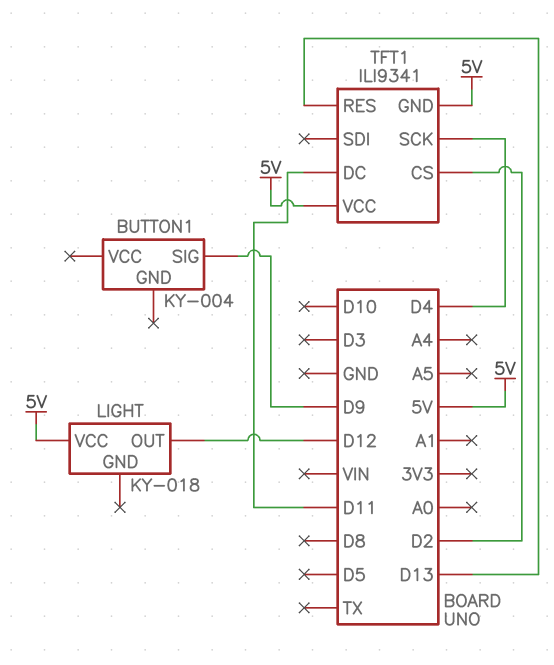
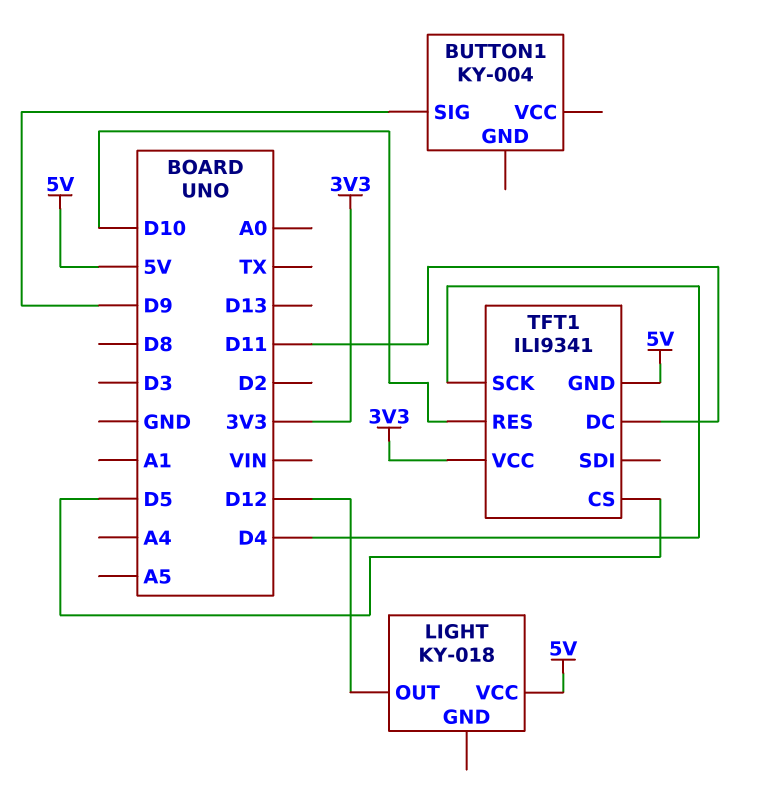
TFT1 pin CS: D2 -> D5
TFT1 pin RES: D13 -> D10
TFT1 pin VCC: 5V -> 3V3

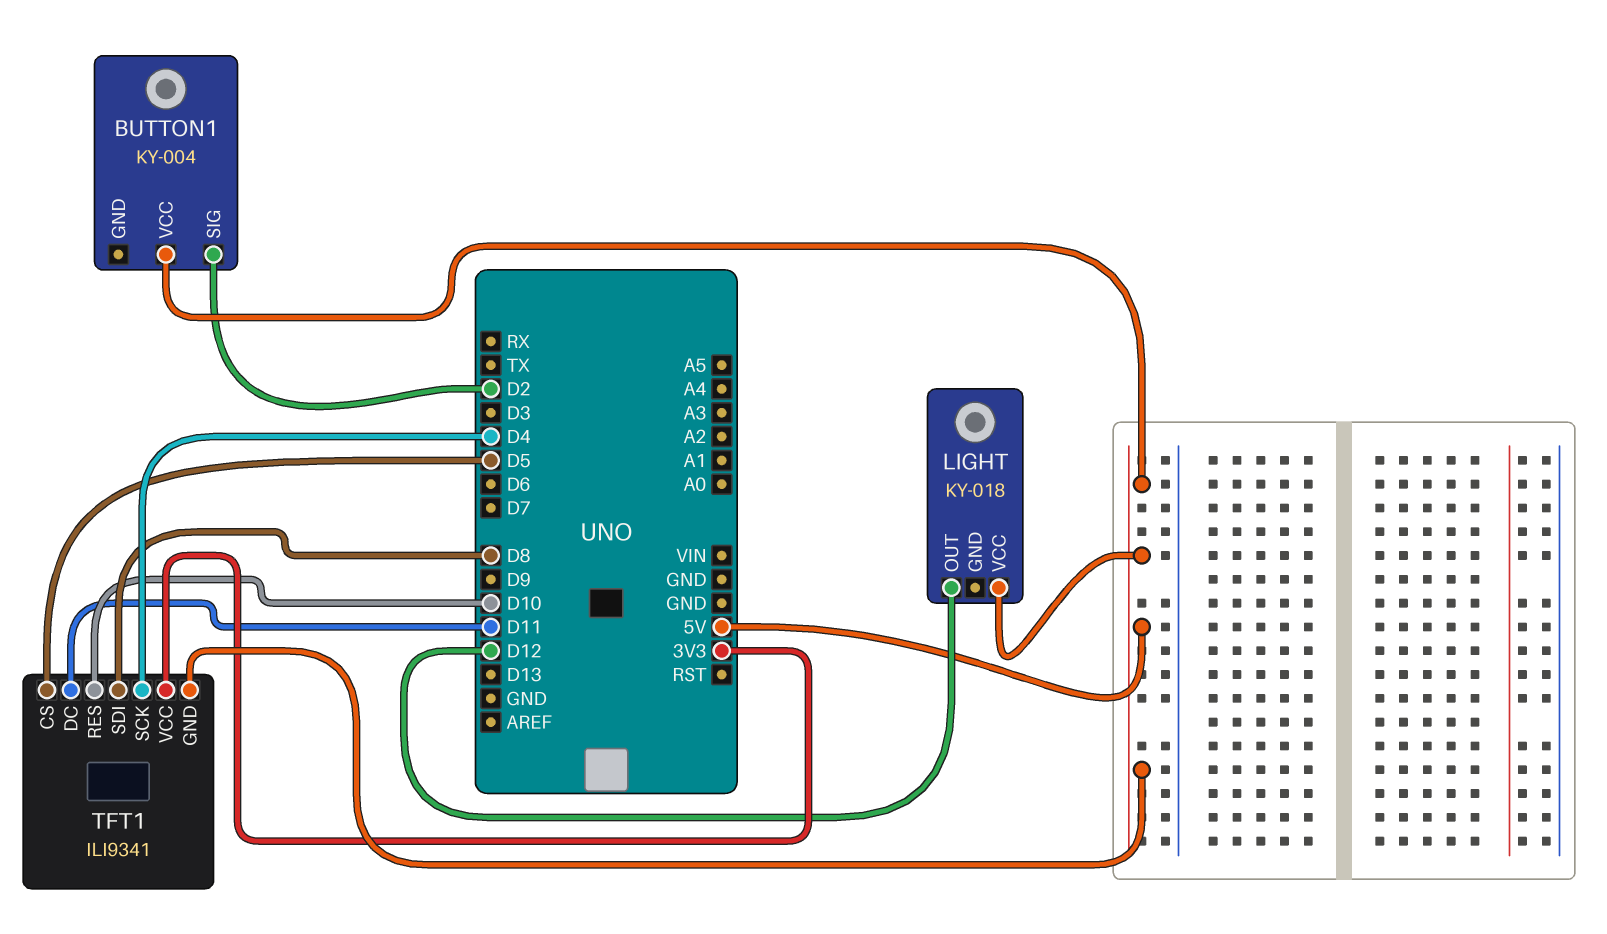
BUTTON1 pin SIG: D9 -> D2
BUTTON1 pin VCC: none -> 5V
TFT1 pin SDI: none -> D8

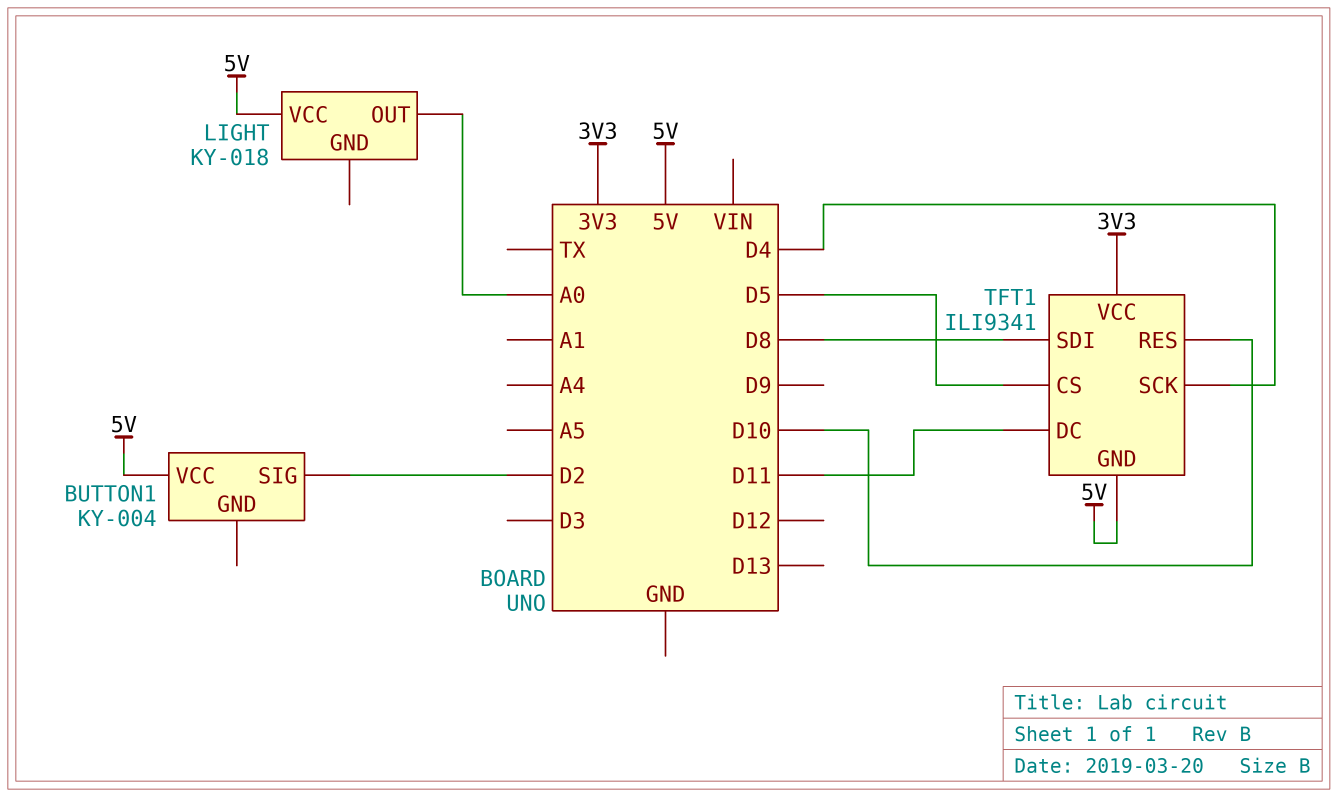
LIGHT pin OUT: D12 -> A0

